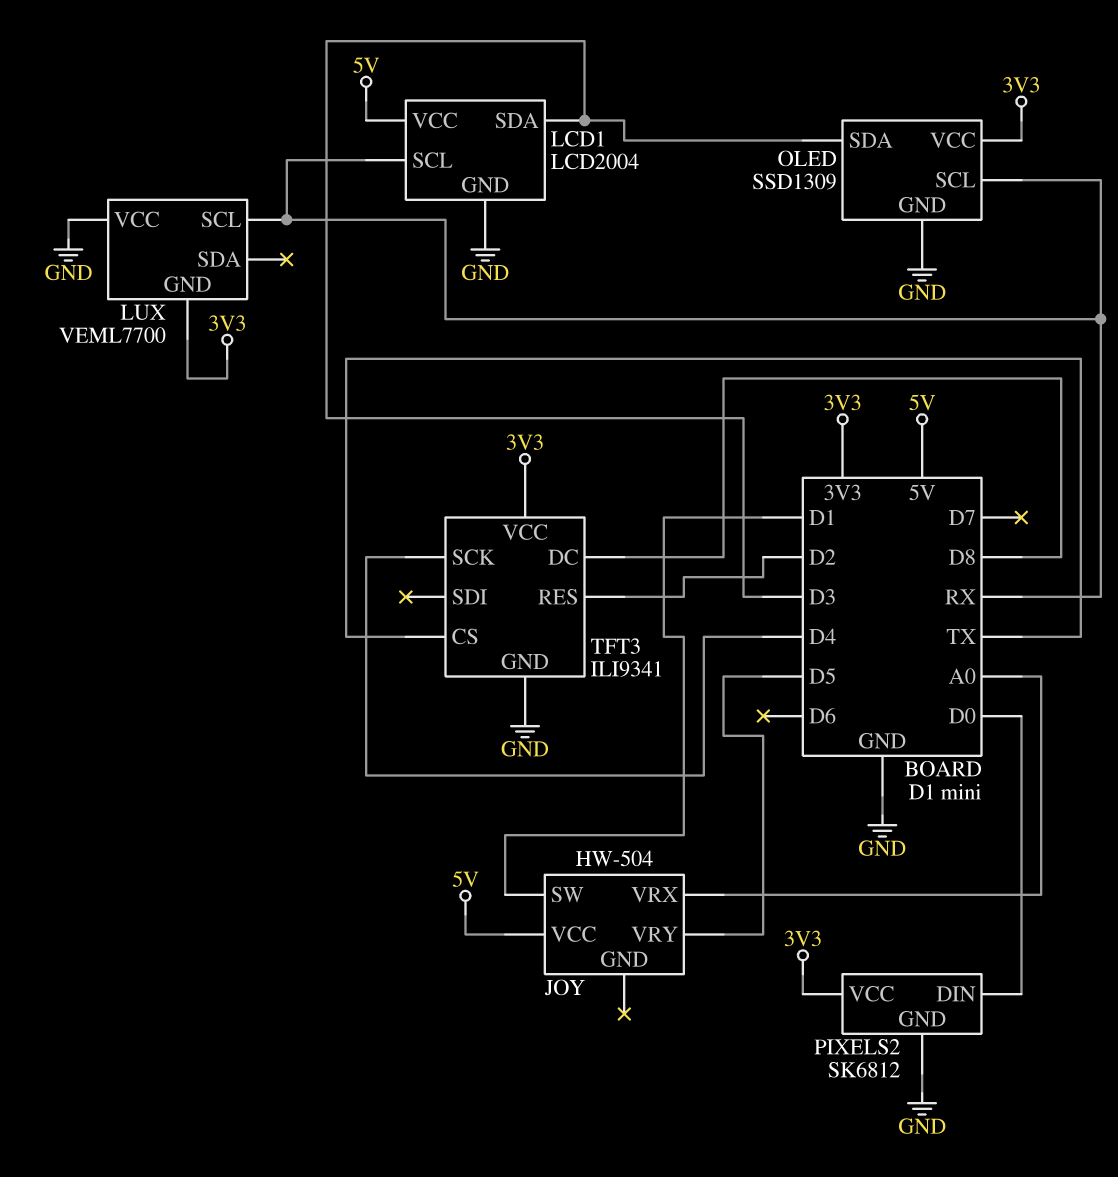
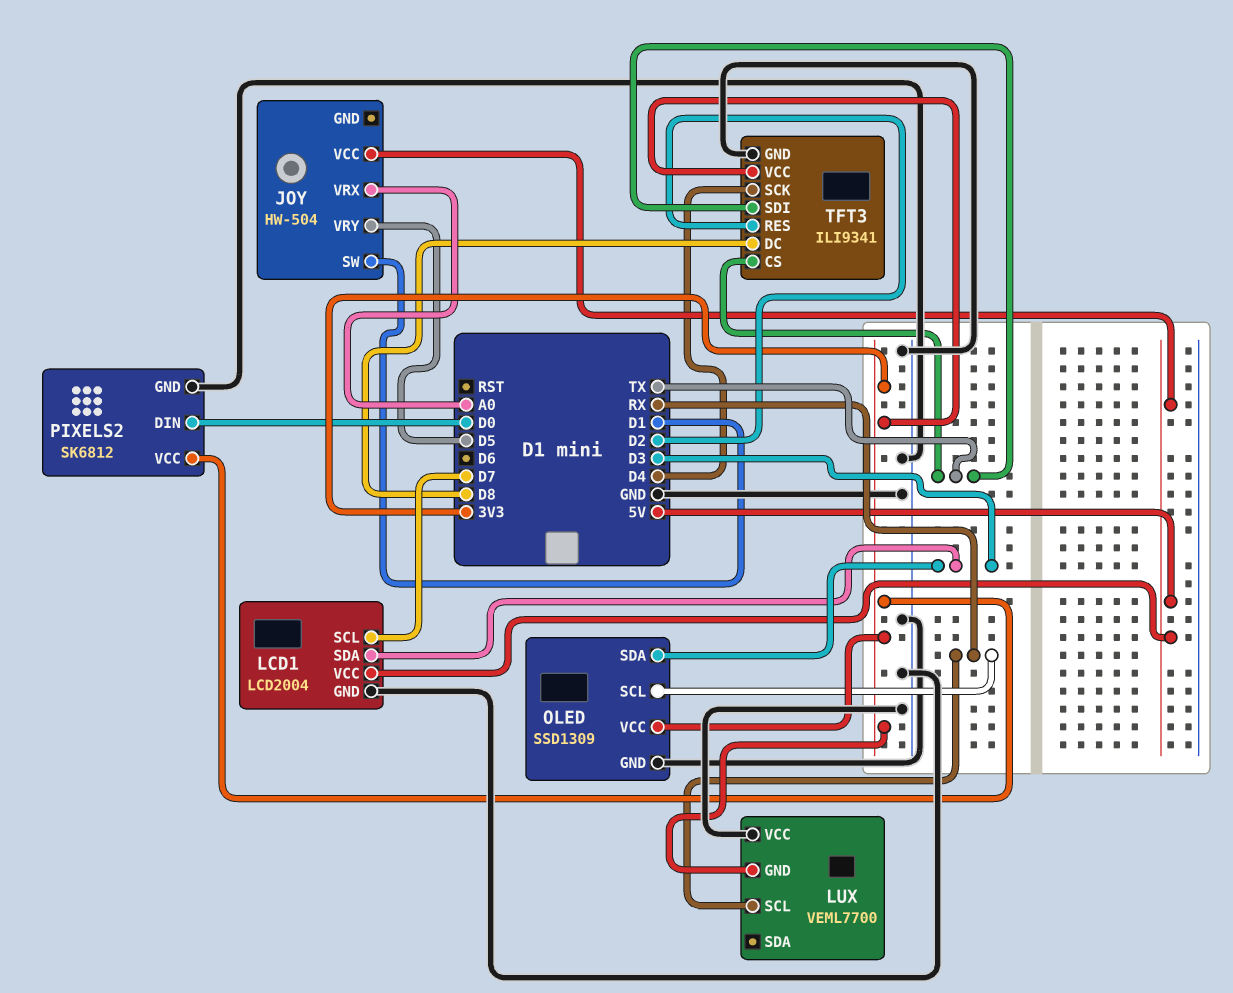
LCD1 pin SCL: RX -> D7
TFT3 pin SDI: none -> TX

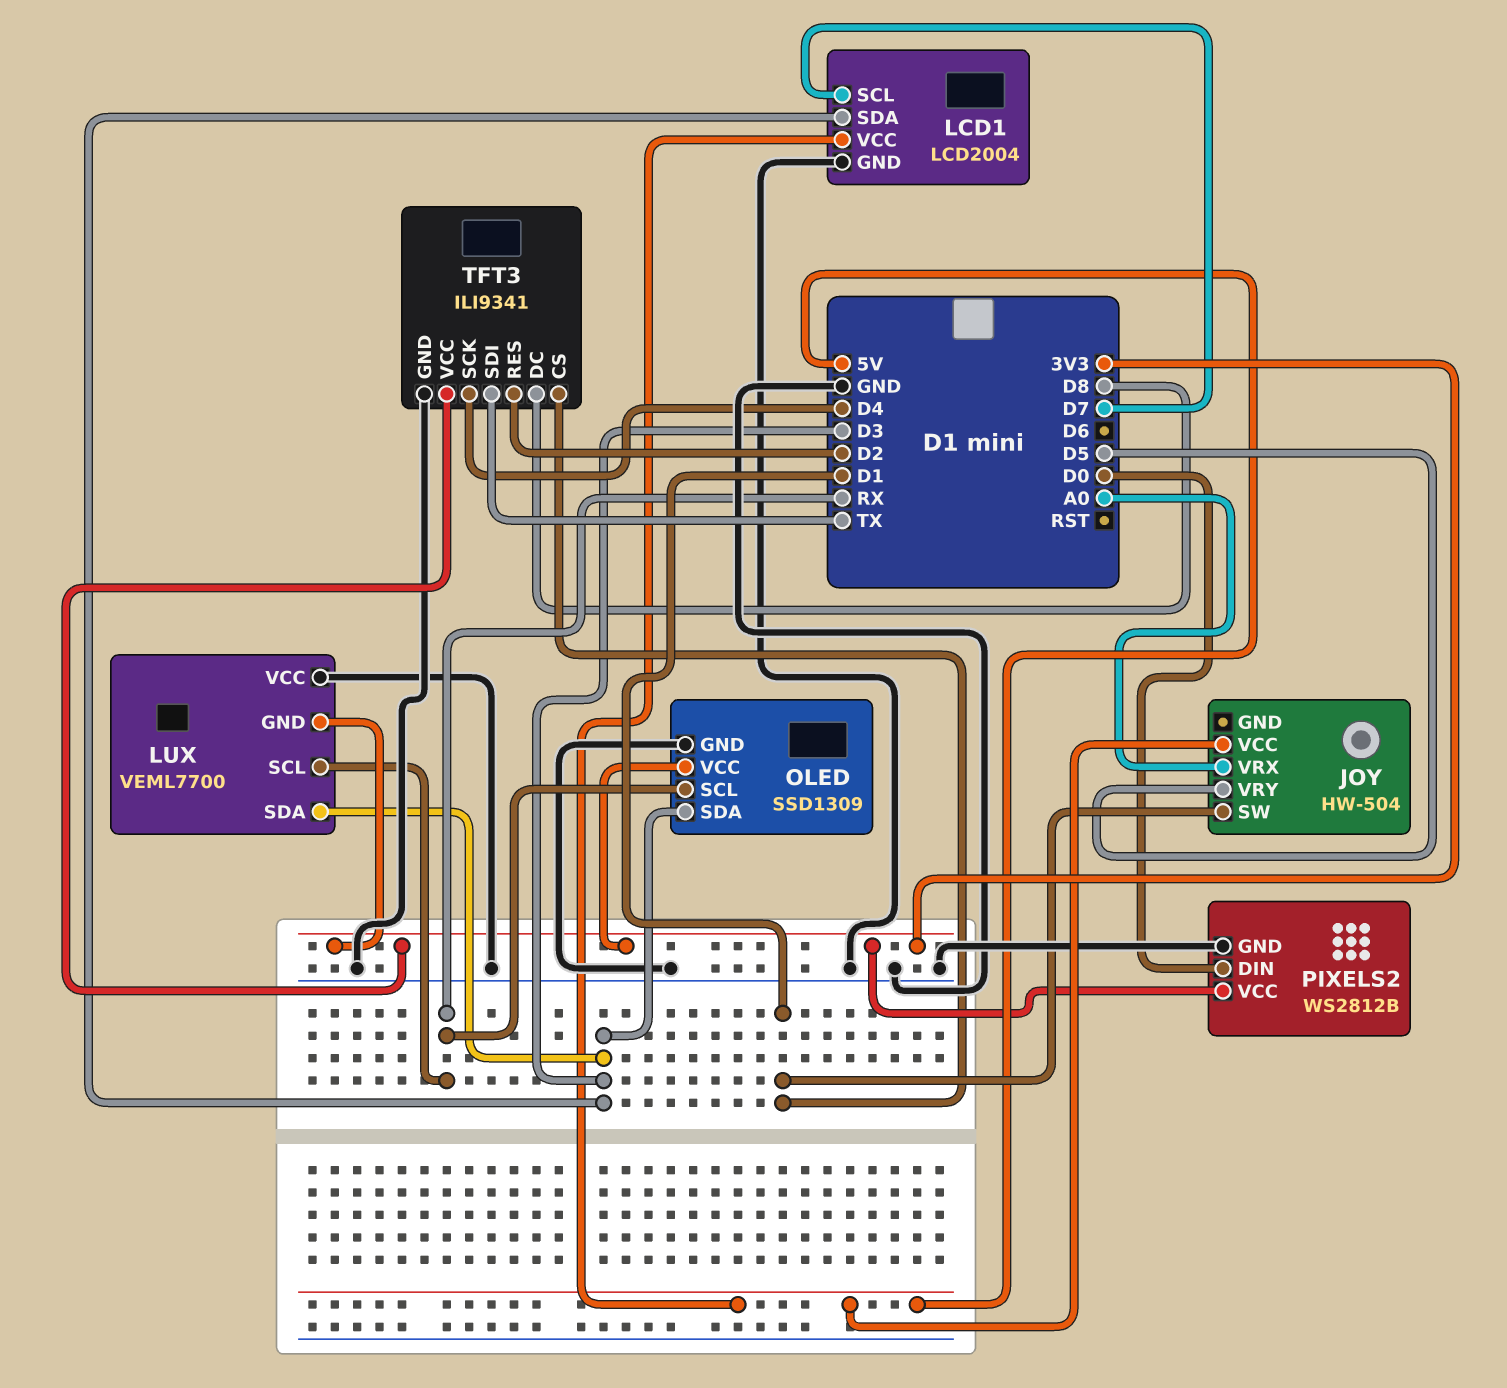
LUX pin SDA: none -> D3
PIXELS2: SK6812 -> WS2812B
TFT3 pin CS: TX -> D1

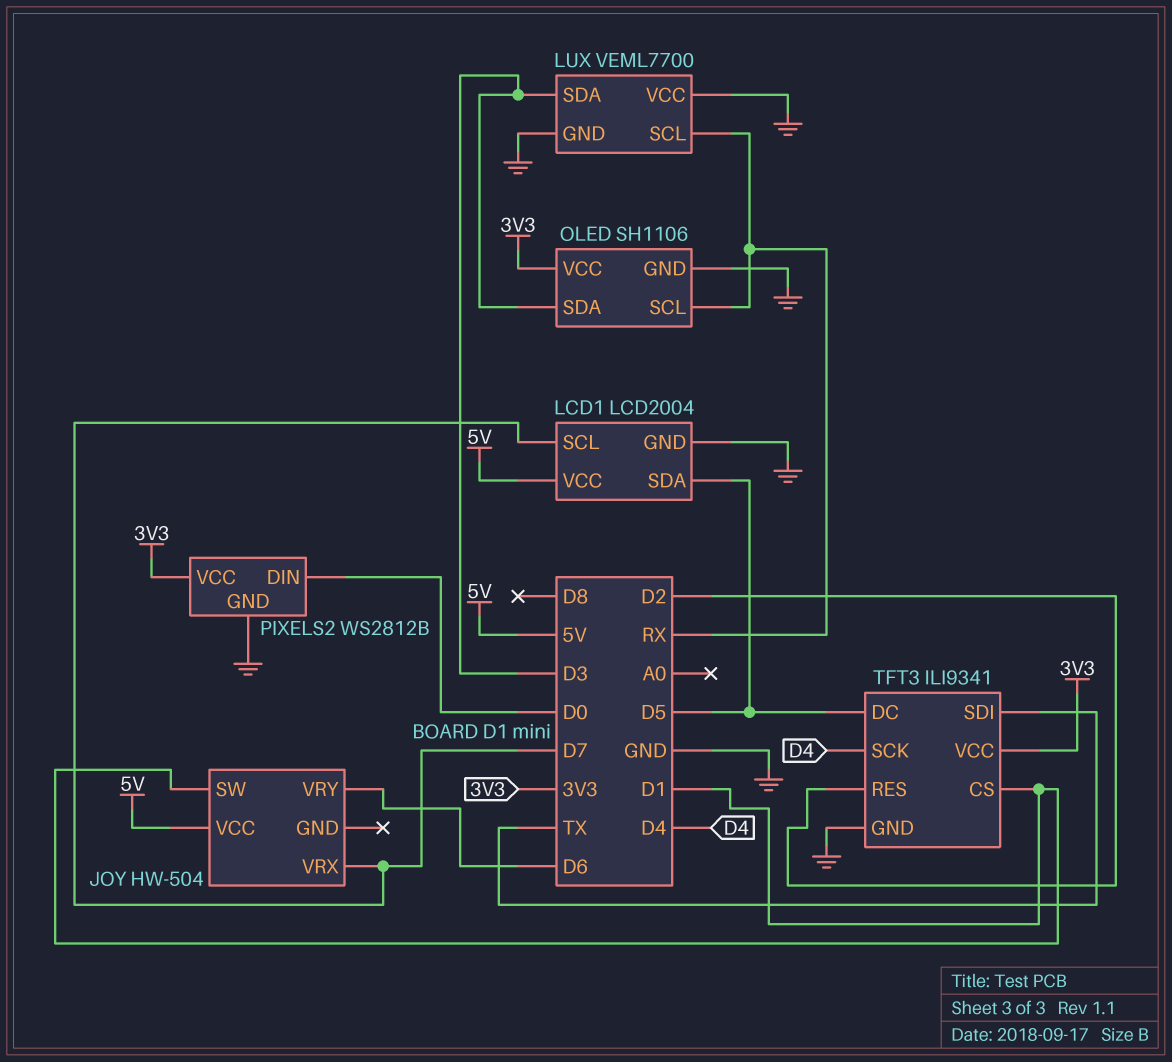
JOY pin VRX: A0 -> D7
JOY pin VRY: D5 -> D6
LCD1 pin SDA: D3 -> D5
LUX pin GND: 3V3 -> GND
OLED: SSD1309 -> SH1106
TFT3 pin DC: D8 -> D5

